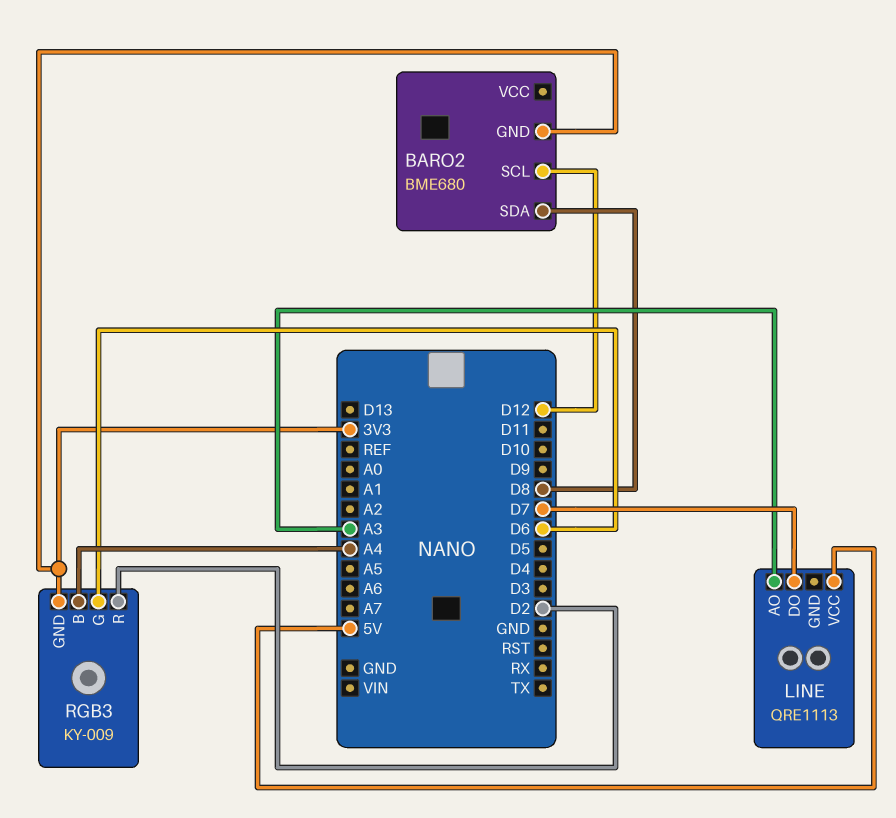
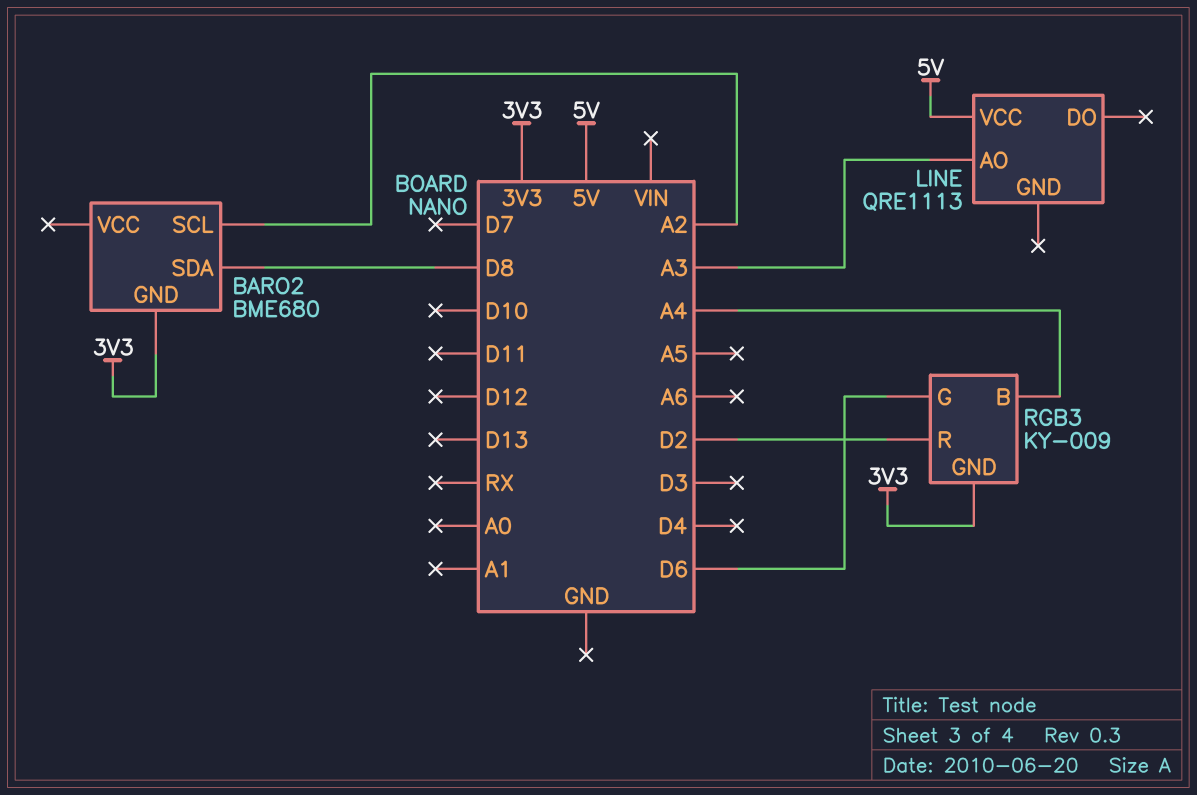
BARO2 pin SCL: D12 -> A2
LINE pin DO: D7 -> none

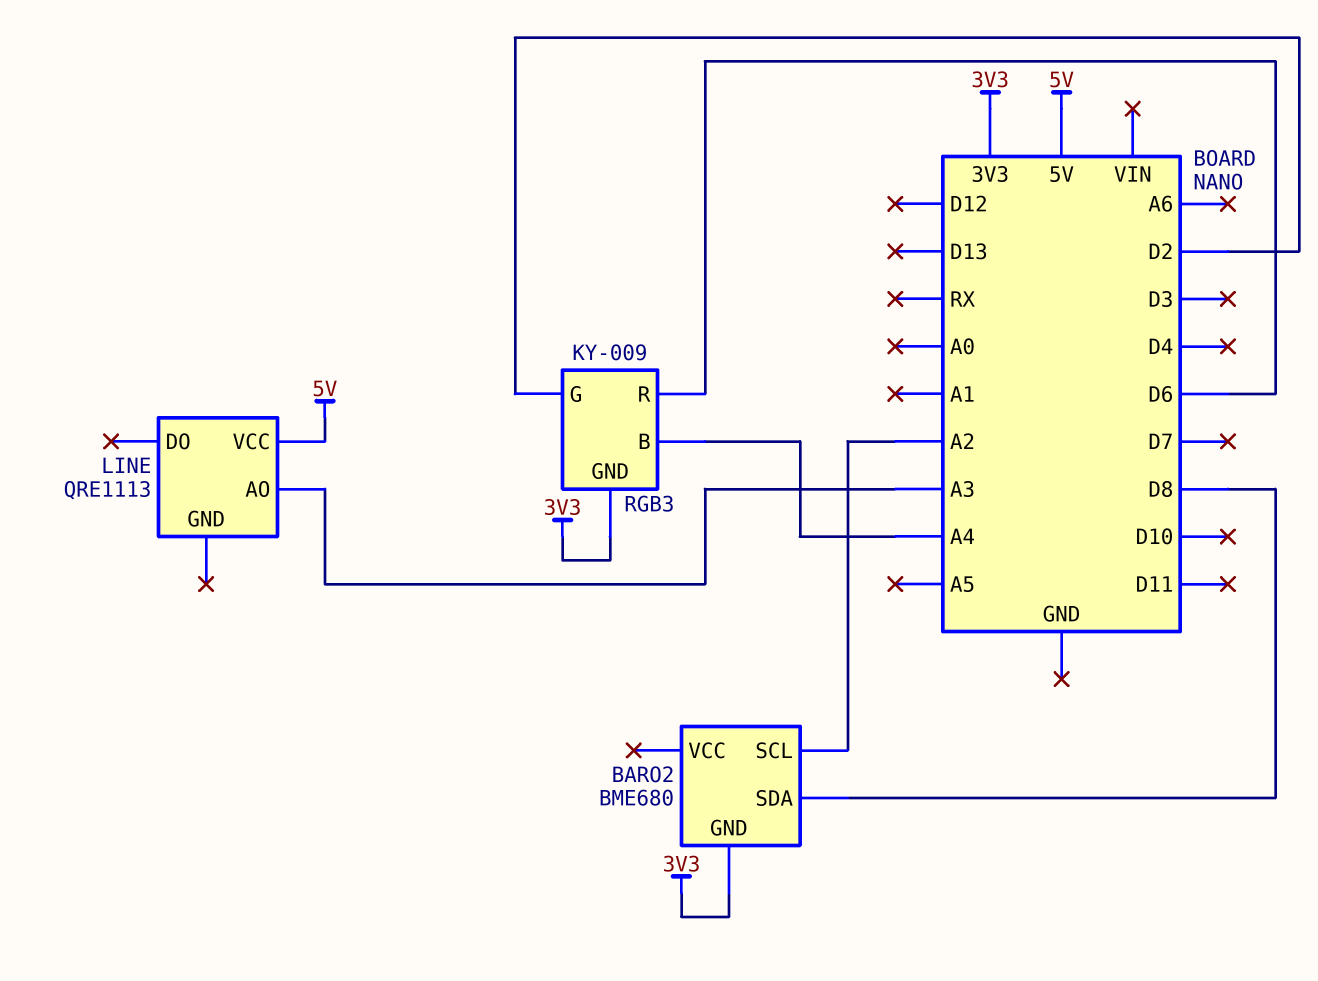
RGB3 pin G: D6 -> D2
RGB3 pin R: D2 -> D6

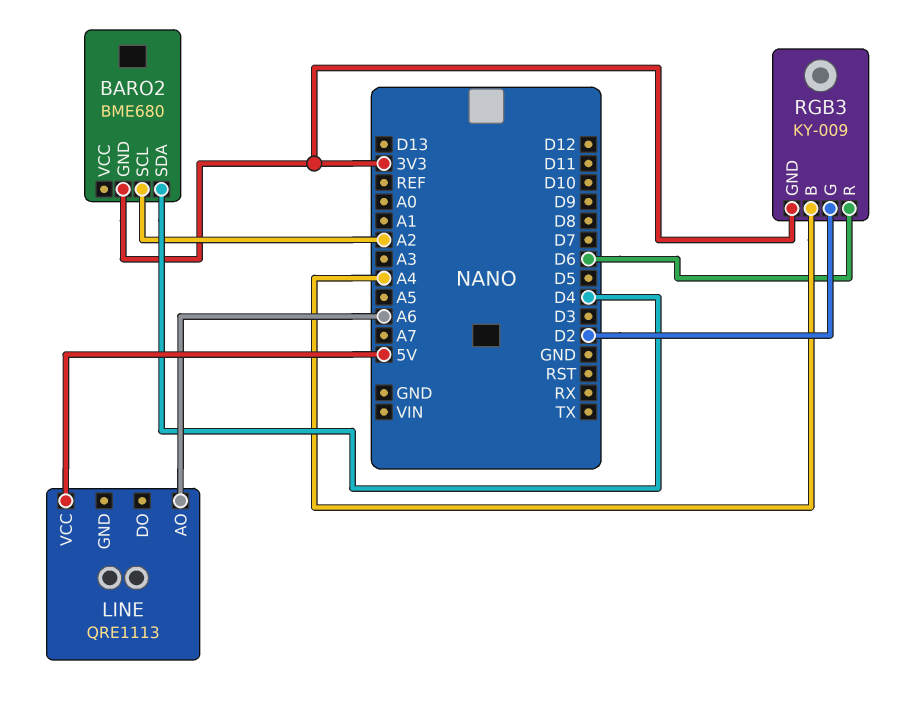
BARO2 pin SDA: D8 -> D4
LINE pin AO: A3 -> A6

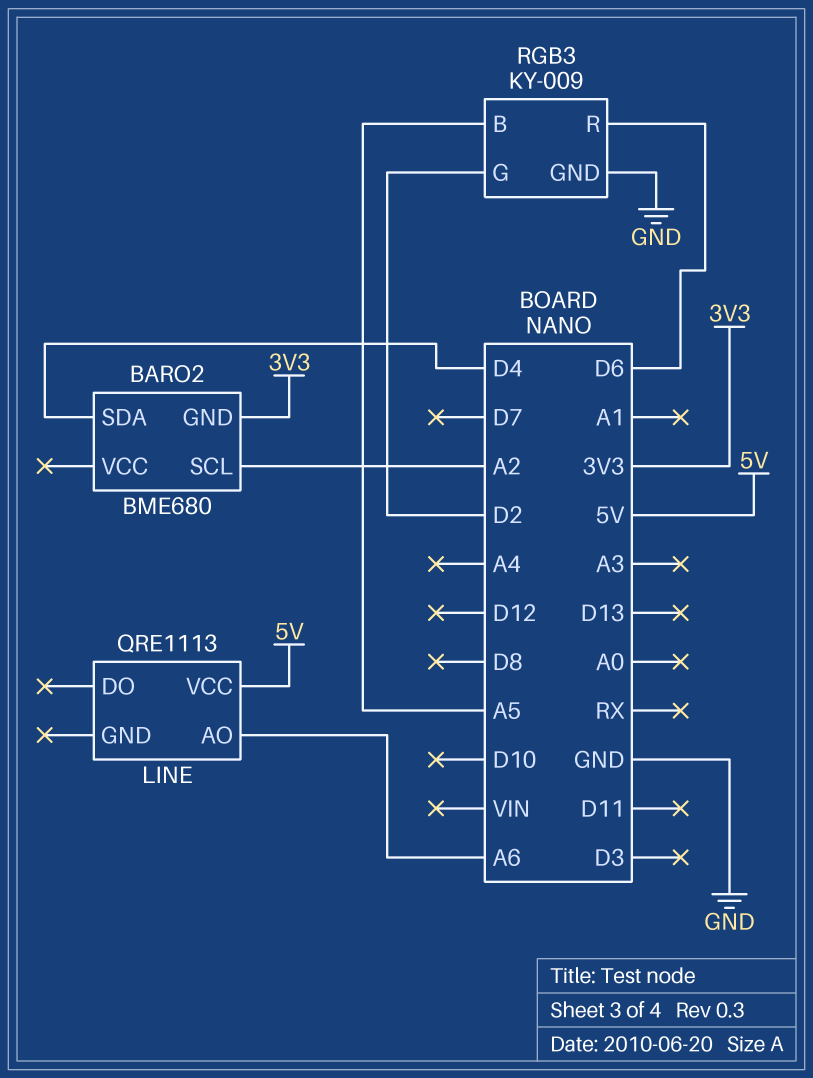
RGB3 pin B: A4 -> A5
RGB3 pin GND: 3V3 -> GND

